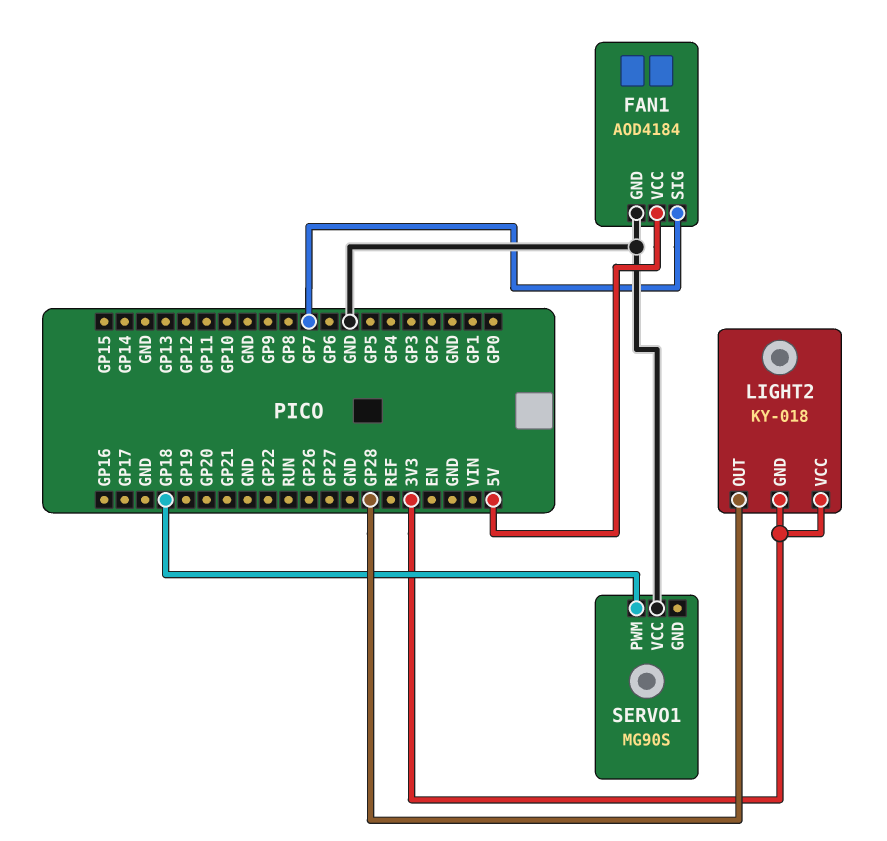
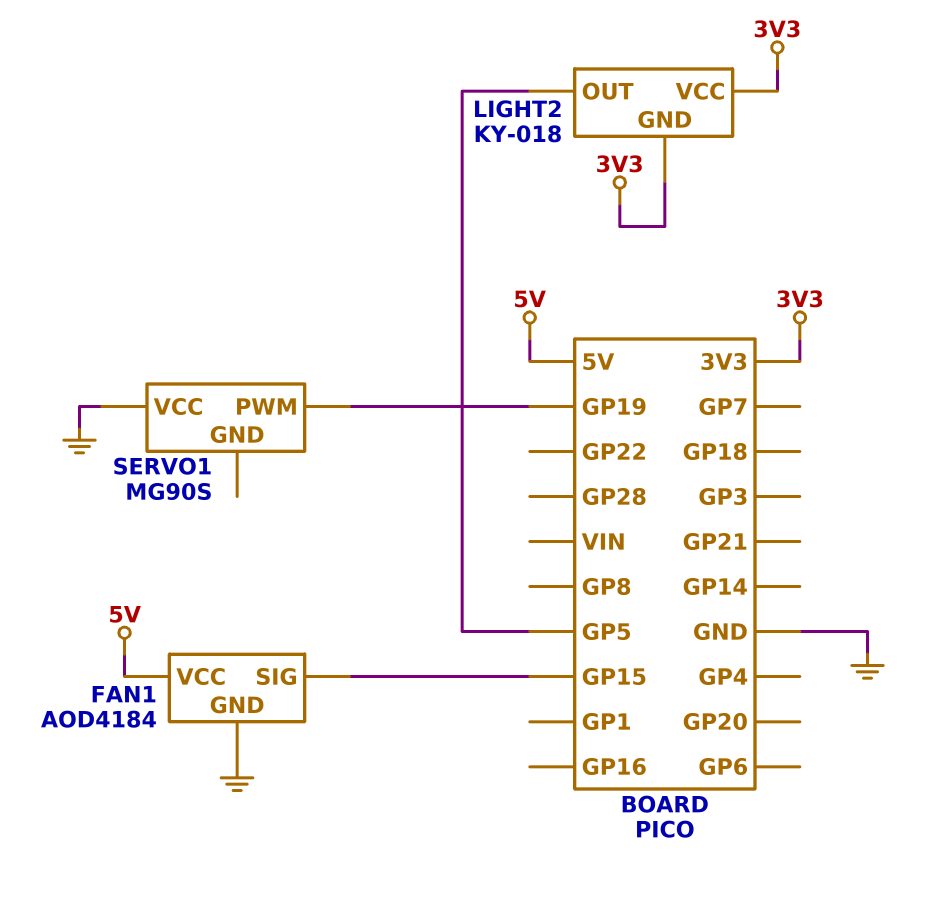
FAN1 pin SIG: GP7 -> GP15
LIGHT2 pin OUT: GP28 -> GP5
SERVO1 pin PWM: GP18 -> GP19

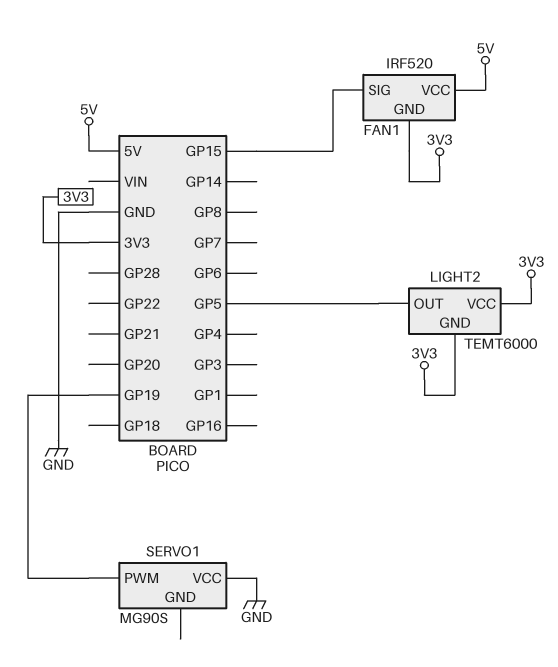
FAN1: AOD4184 -> IRF520
FAN1 pin GND: GND -> 3V3
LIGHT2: KY-018 -> TEMT6000

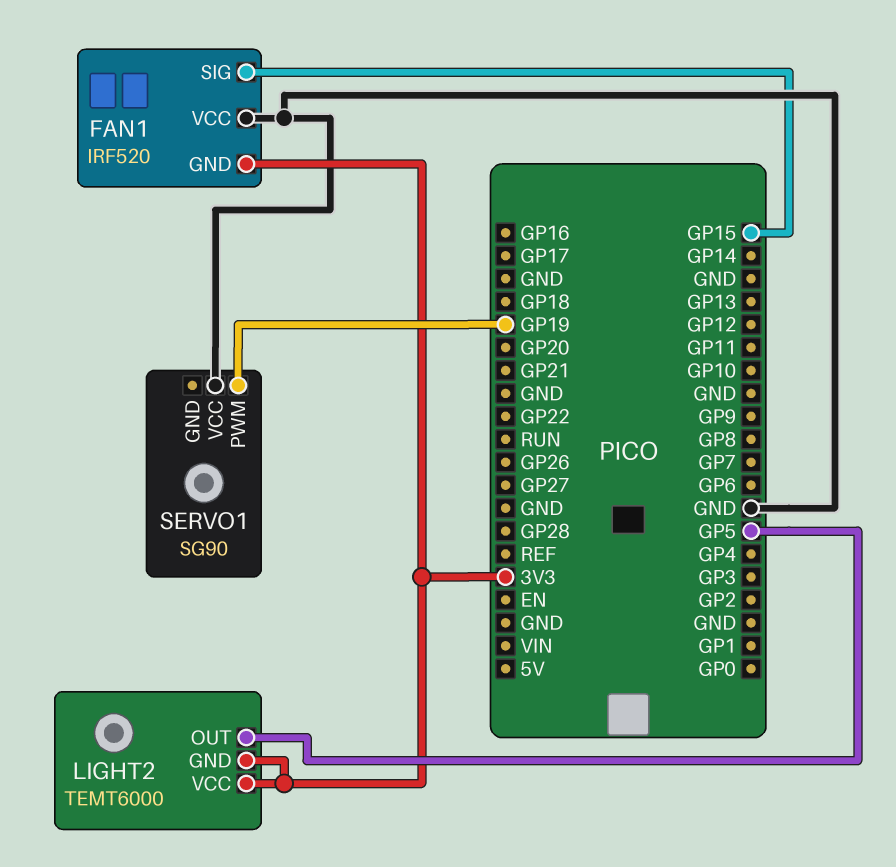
FAN1 pin VCC: 5V -> GND
SERVO1: MG90S -> SG90

